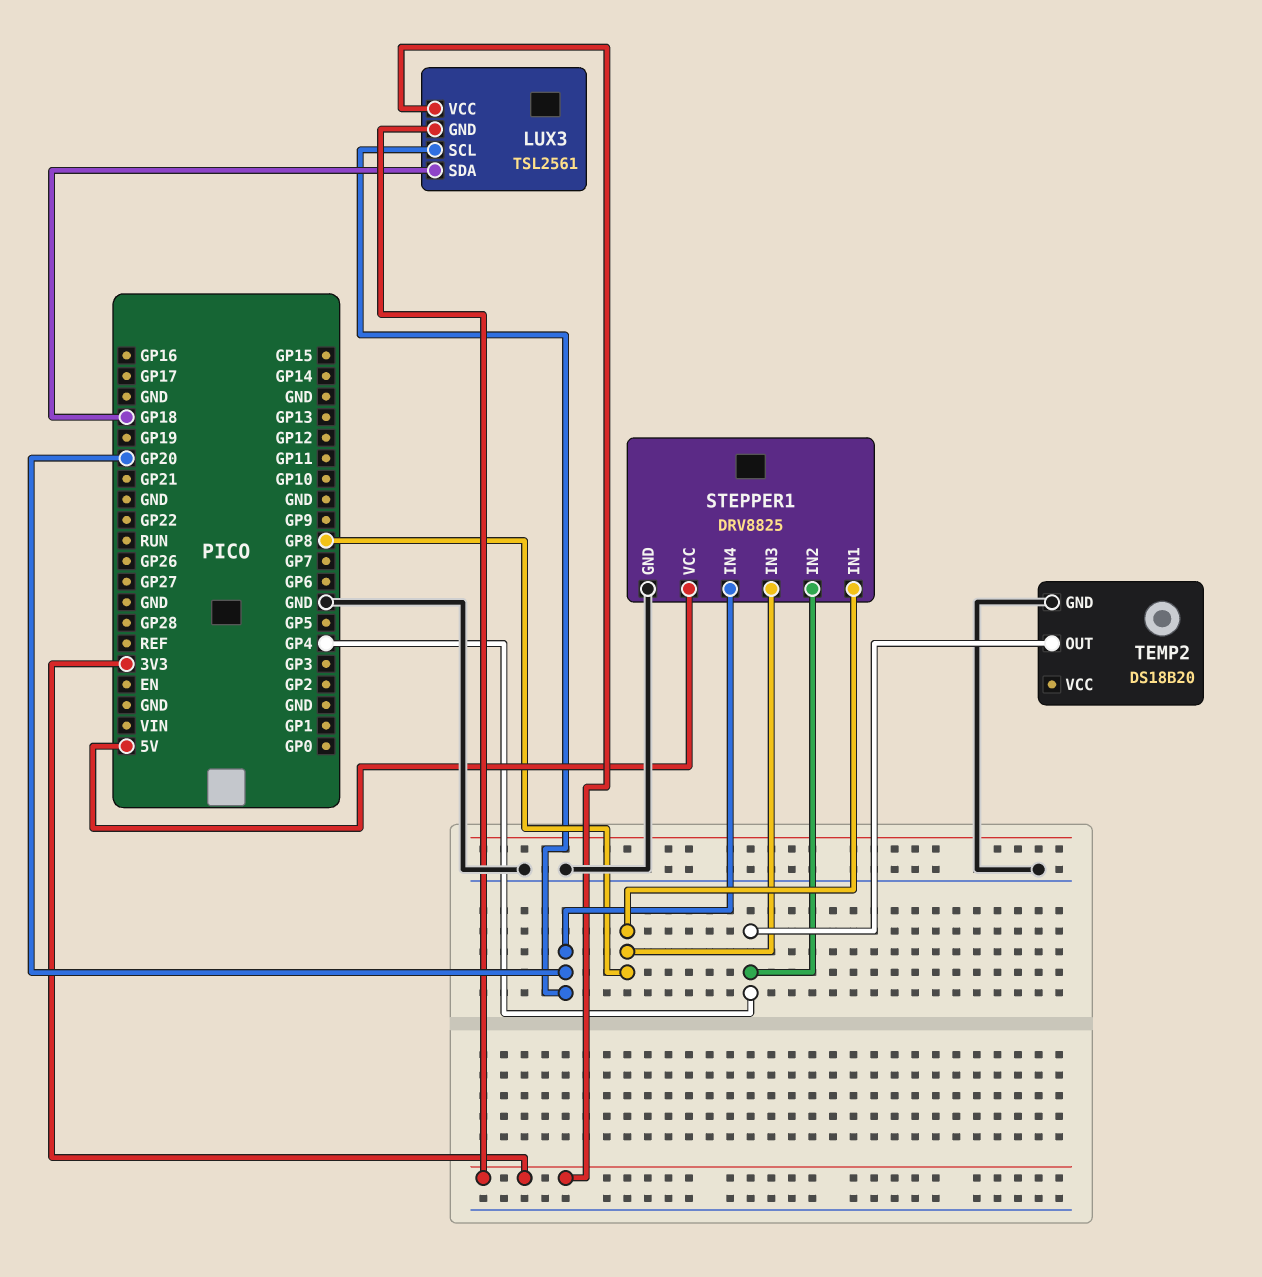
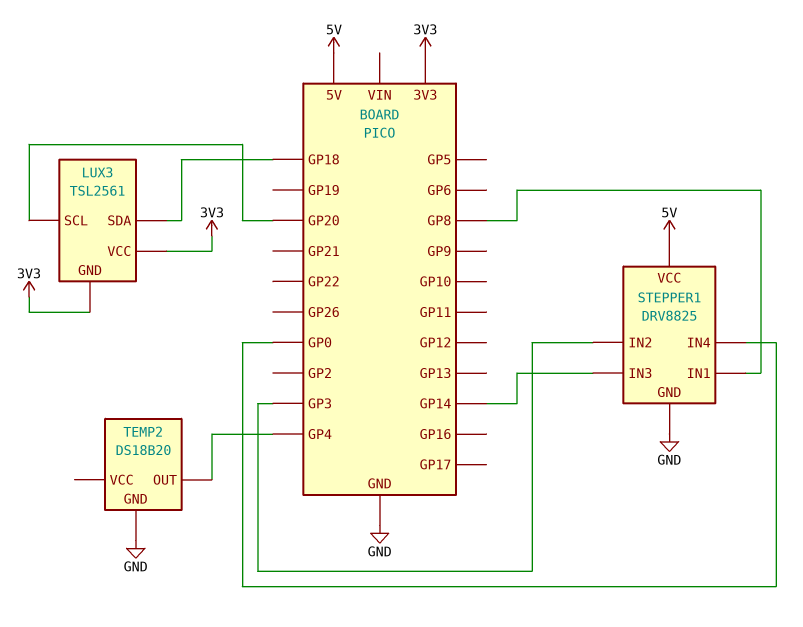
STEPPER1 pin IN2: GP4 -> GP3
STEPPER1 pin IN3: GP8 -> GP14
STEPPER1 pin IN4: GP20 -> GP0

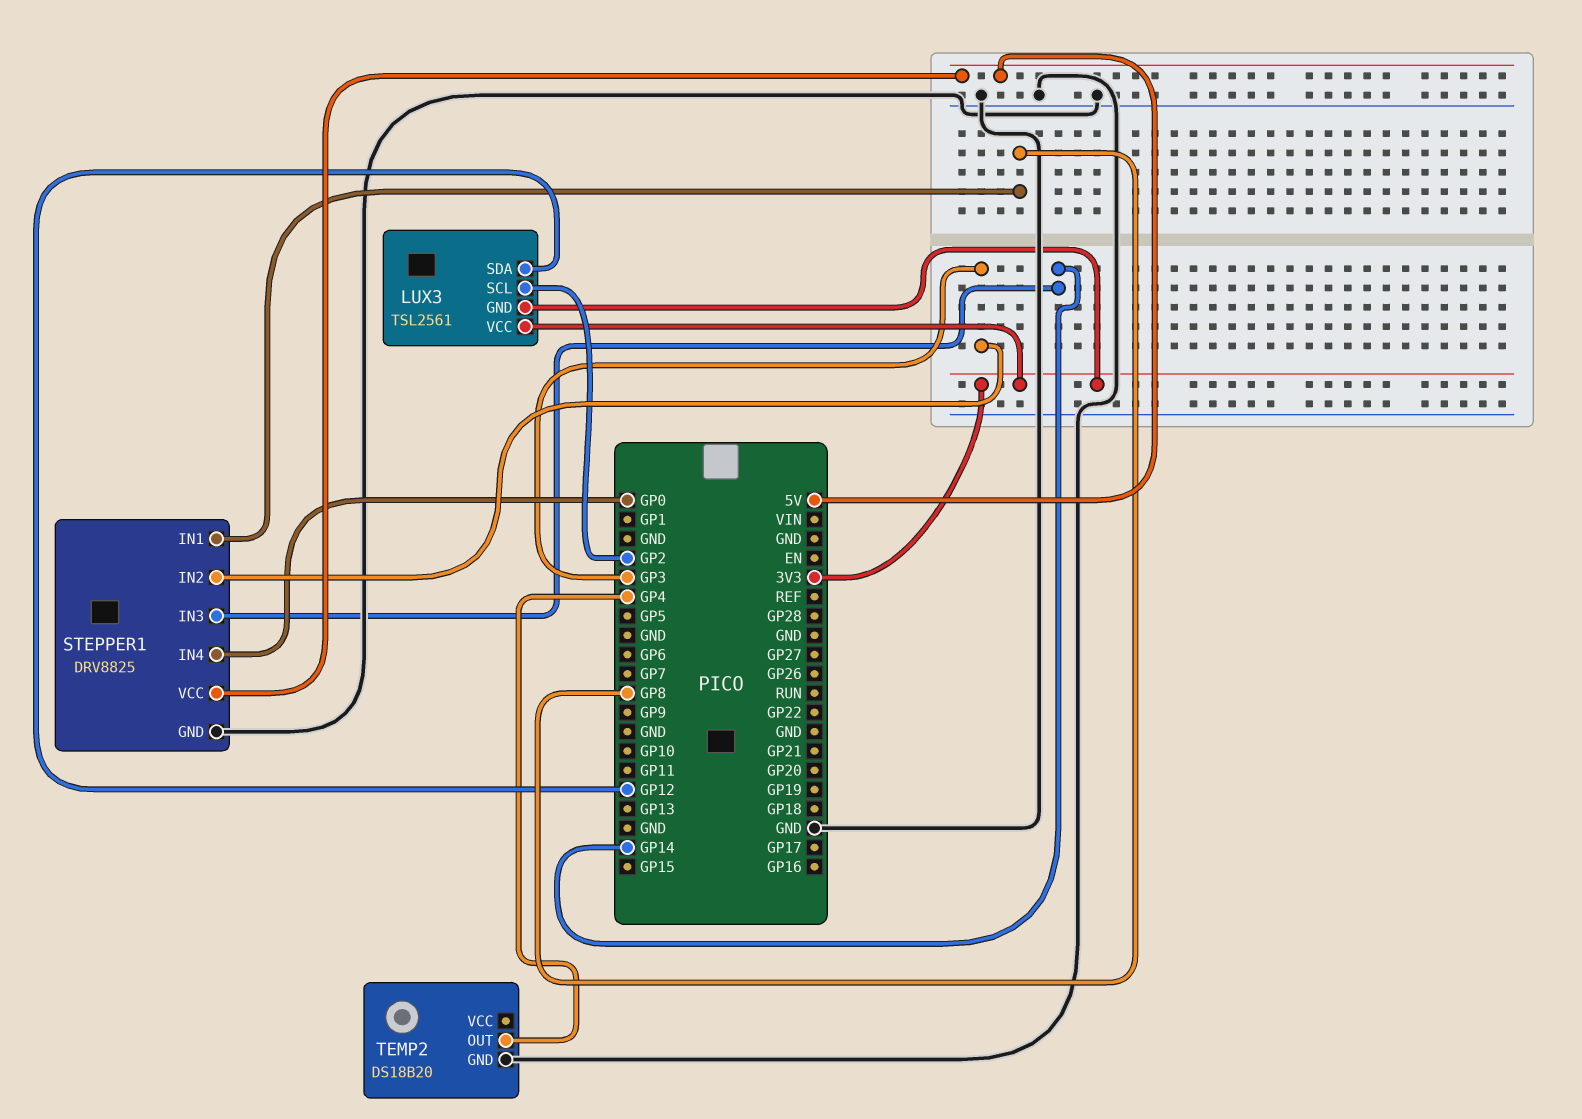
LUX3 pin SCL: GP20 -> GP2
LUX3 pin SDA: GP18 -> GP12

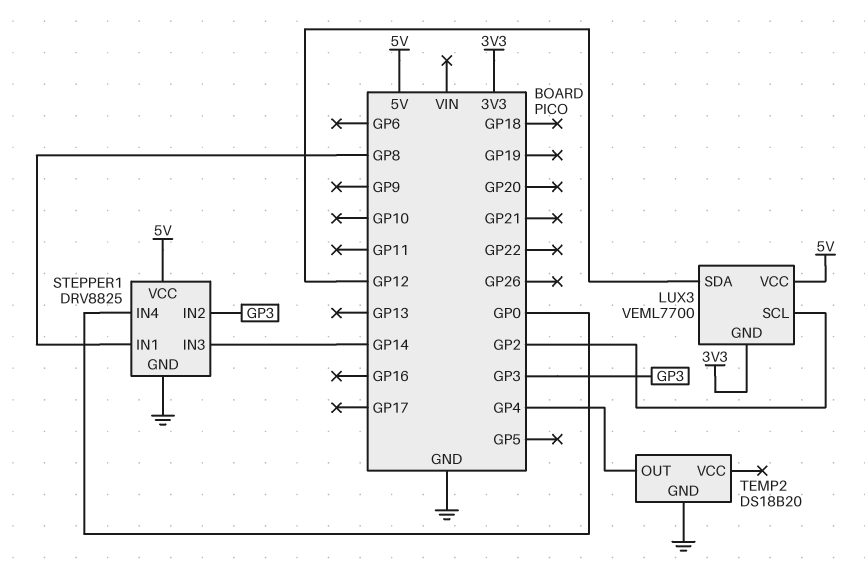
LUX3: TSL2561 -> VEML7700
LUX3 pin VCC: 3V3 -> 5V

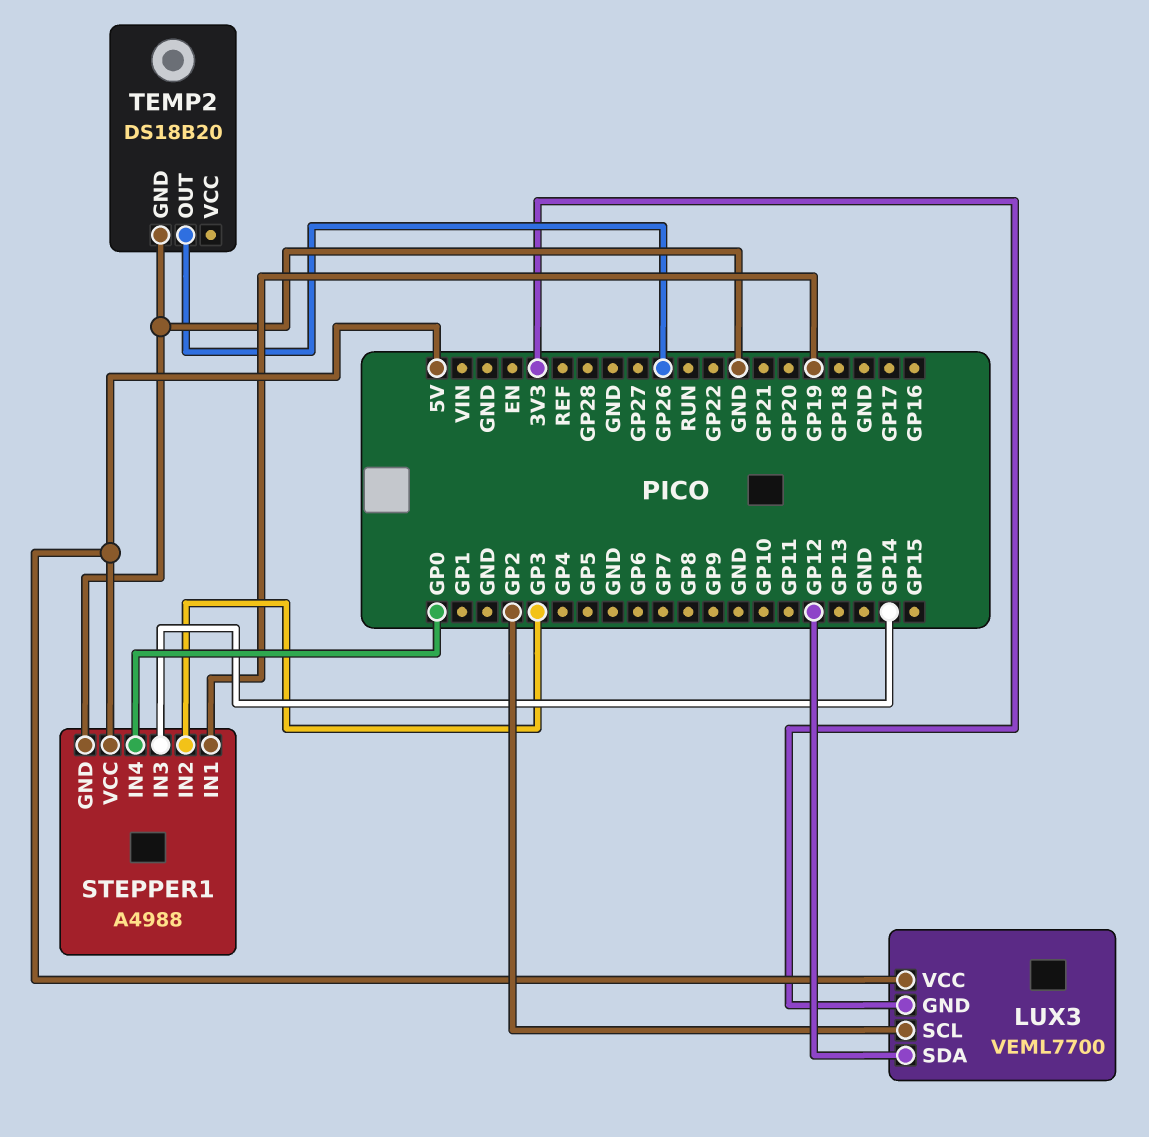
STEPPER1: DRV8825 -> A4988
STEPPER1 pin IN1: GP8 -> GP19
TEMP2 pin OUT: GP4 -> GP26

